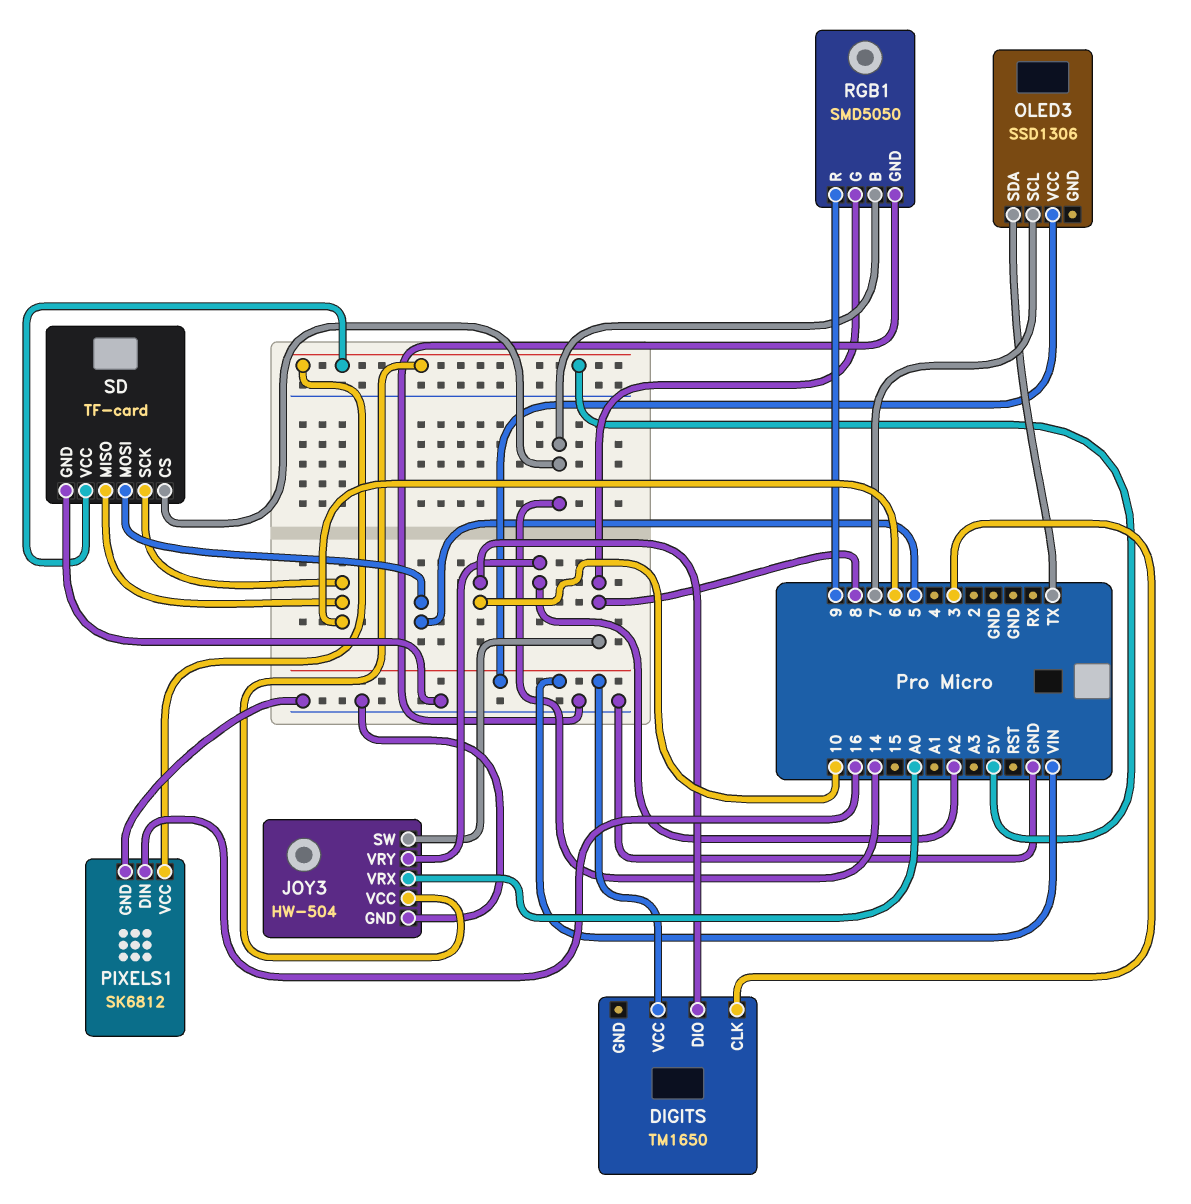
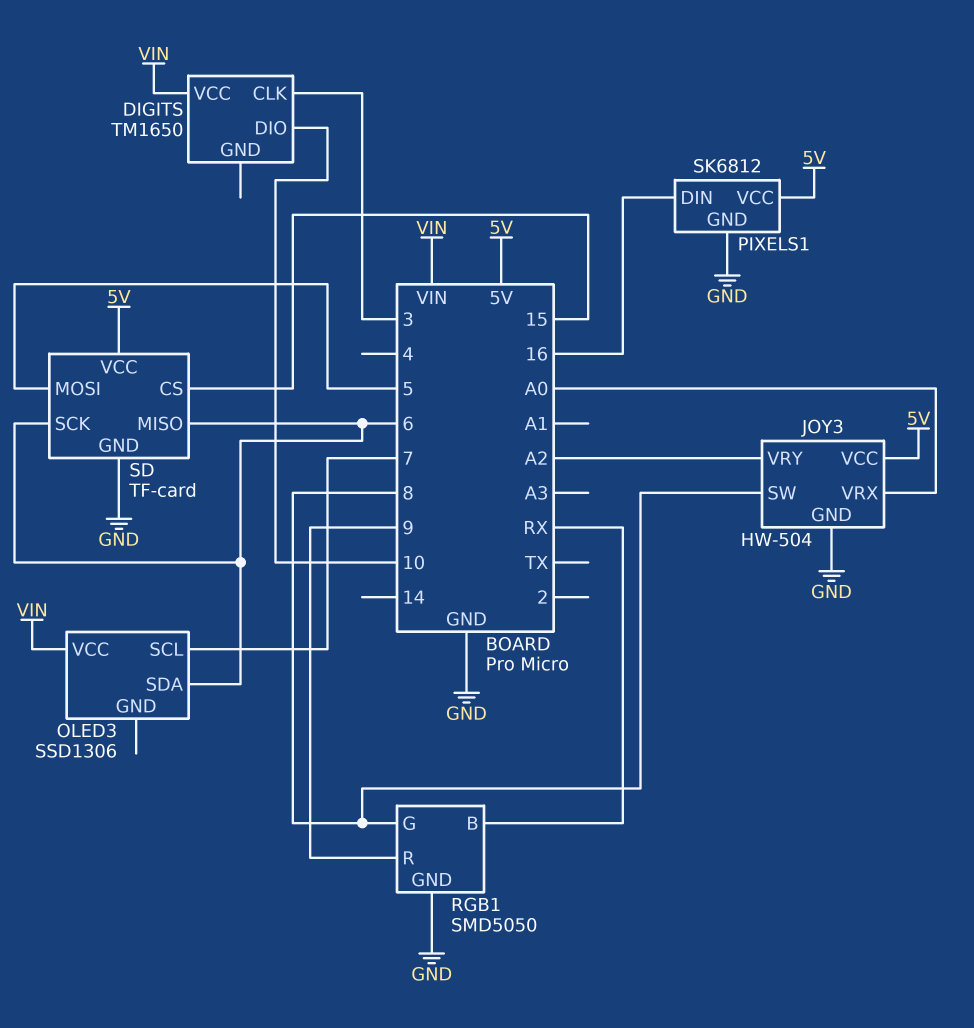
OLED3 pin SDA: TX -> 6
RGB1 pin B: 14 -> RX
SD pin CS: 14 -> 15

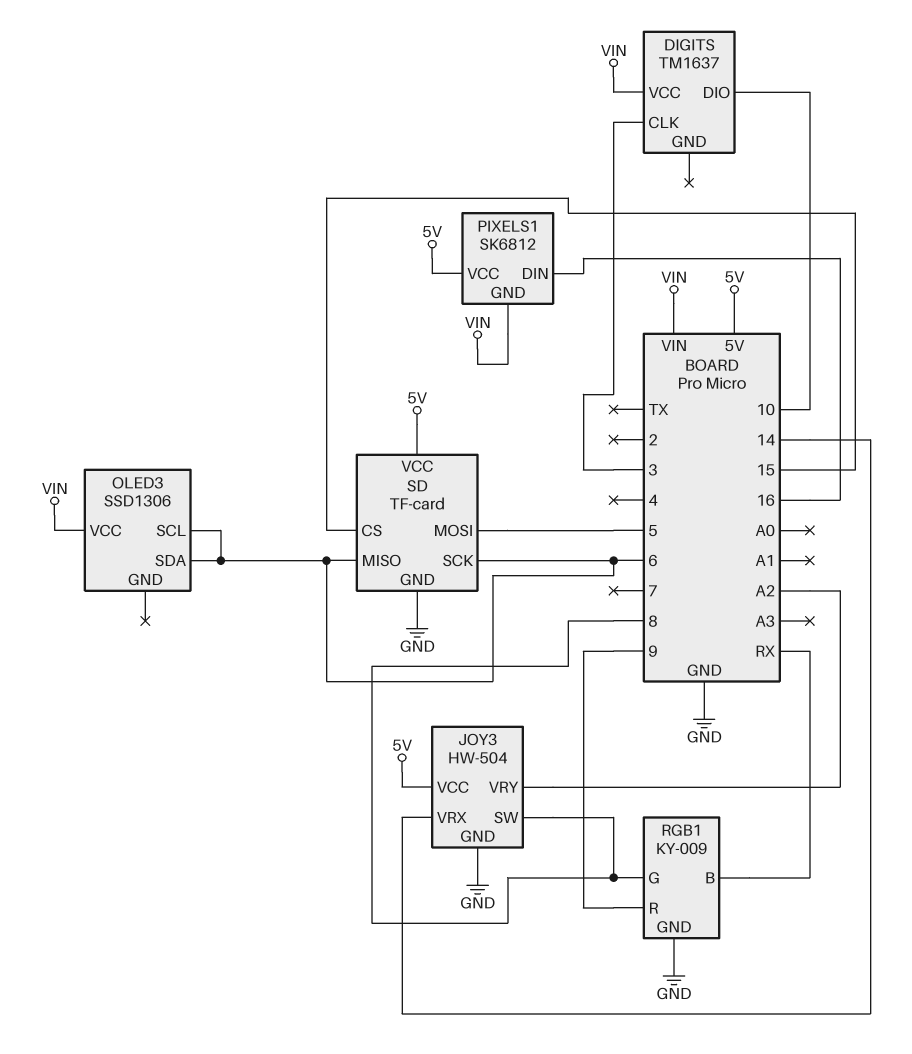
DIGITS: TM1650 -> TM1637
JOY3 pin VRX: A0 -> 14
OLED3 pin SCL: 7 -> 6
PIXELS1 pin GND: GND -> VIN
RGB1: SMD5050 -> KY-009

